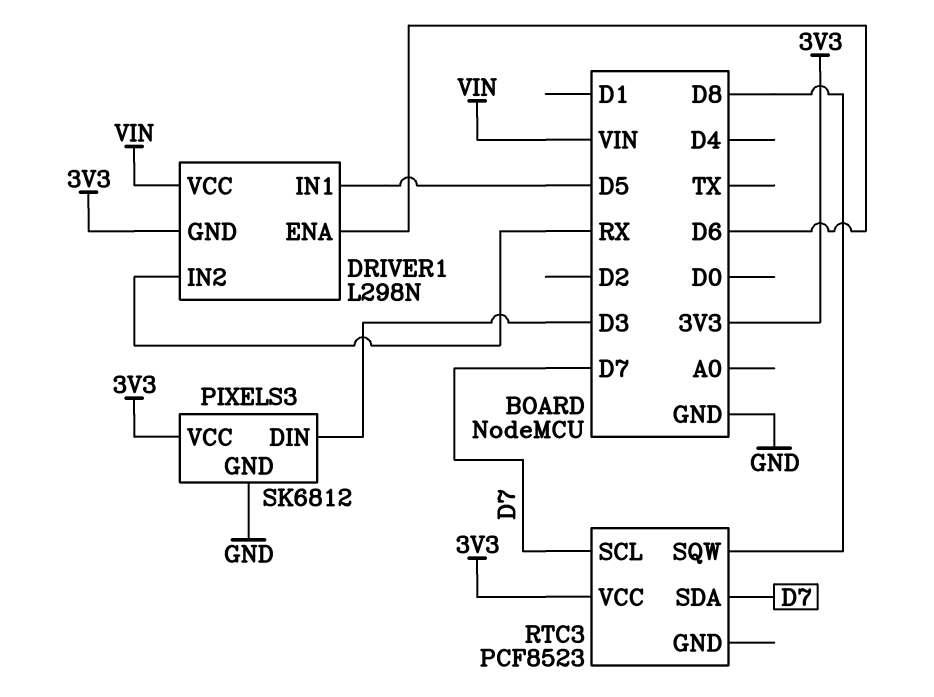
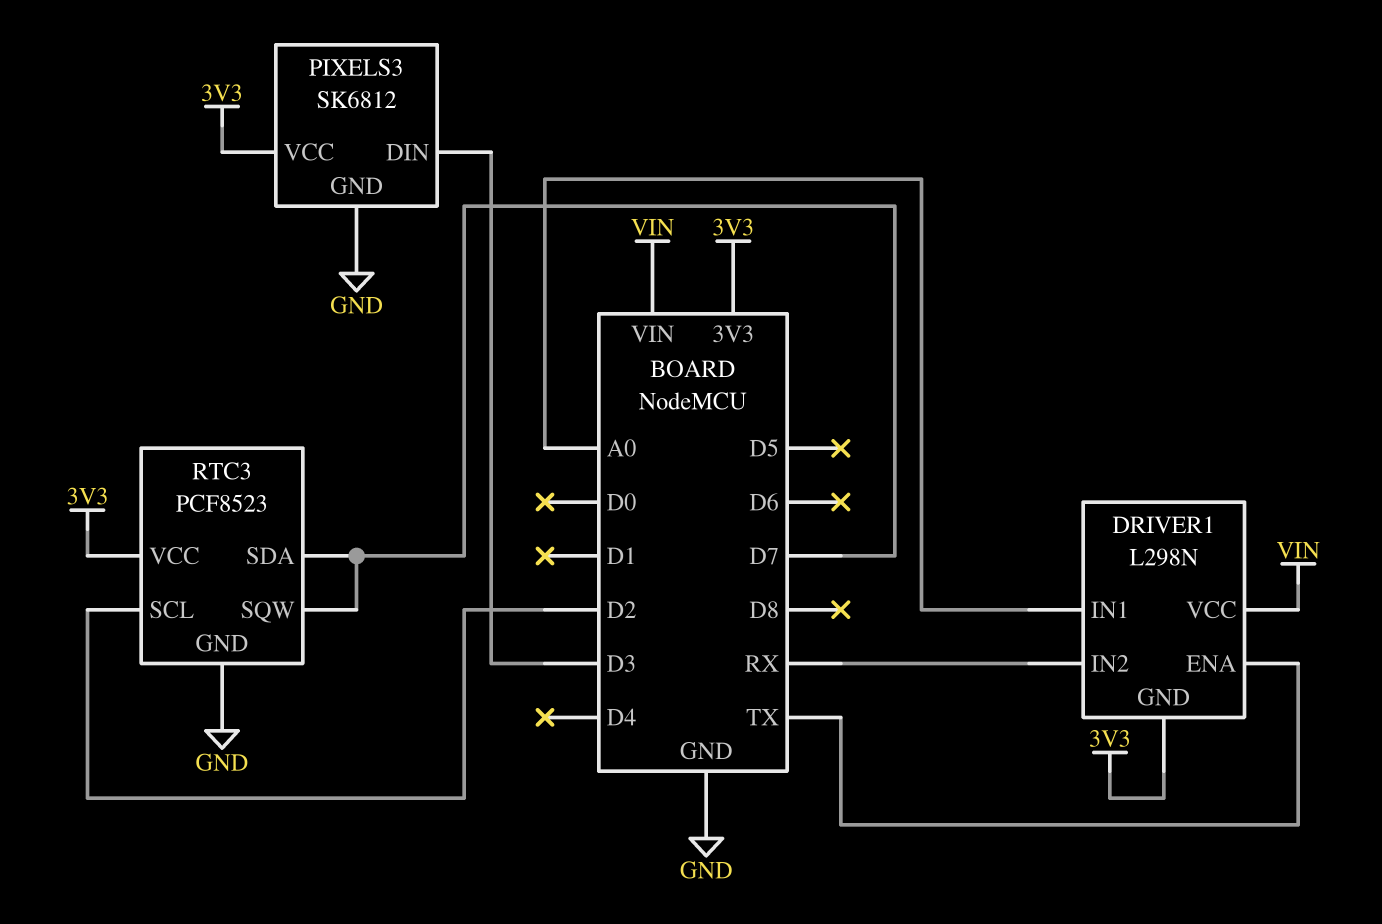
DRIVER1 pin ENA: D6 -> TX
DRIVER1 pin IN1: D5 -> A0
RTC3 pin GND: none -> GND
RTC3 pin SCL: D7 -> D2
RTC3 pin SQW: D8 -> D7

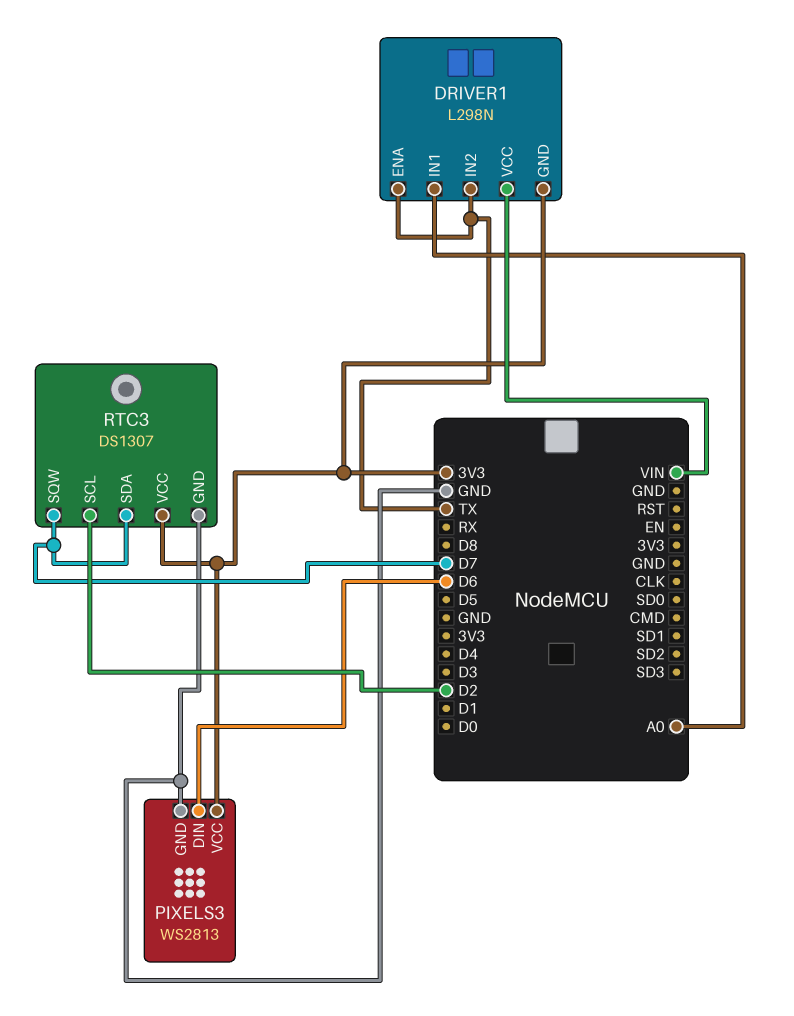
DRIVER1 pin IN2: RX -> TX
PIXELS3: SK6812 -> WS2813
PIXELS3 pin DIN: D3 -> D6
RTC3: PCF8523 -> DS1307

